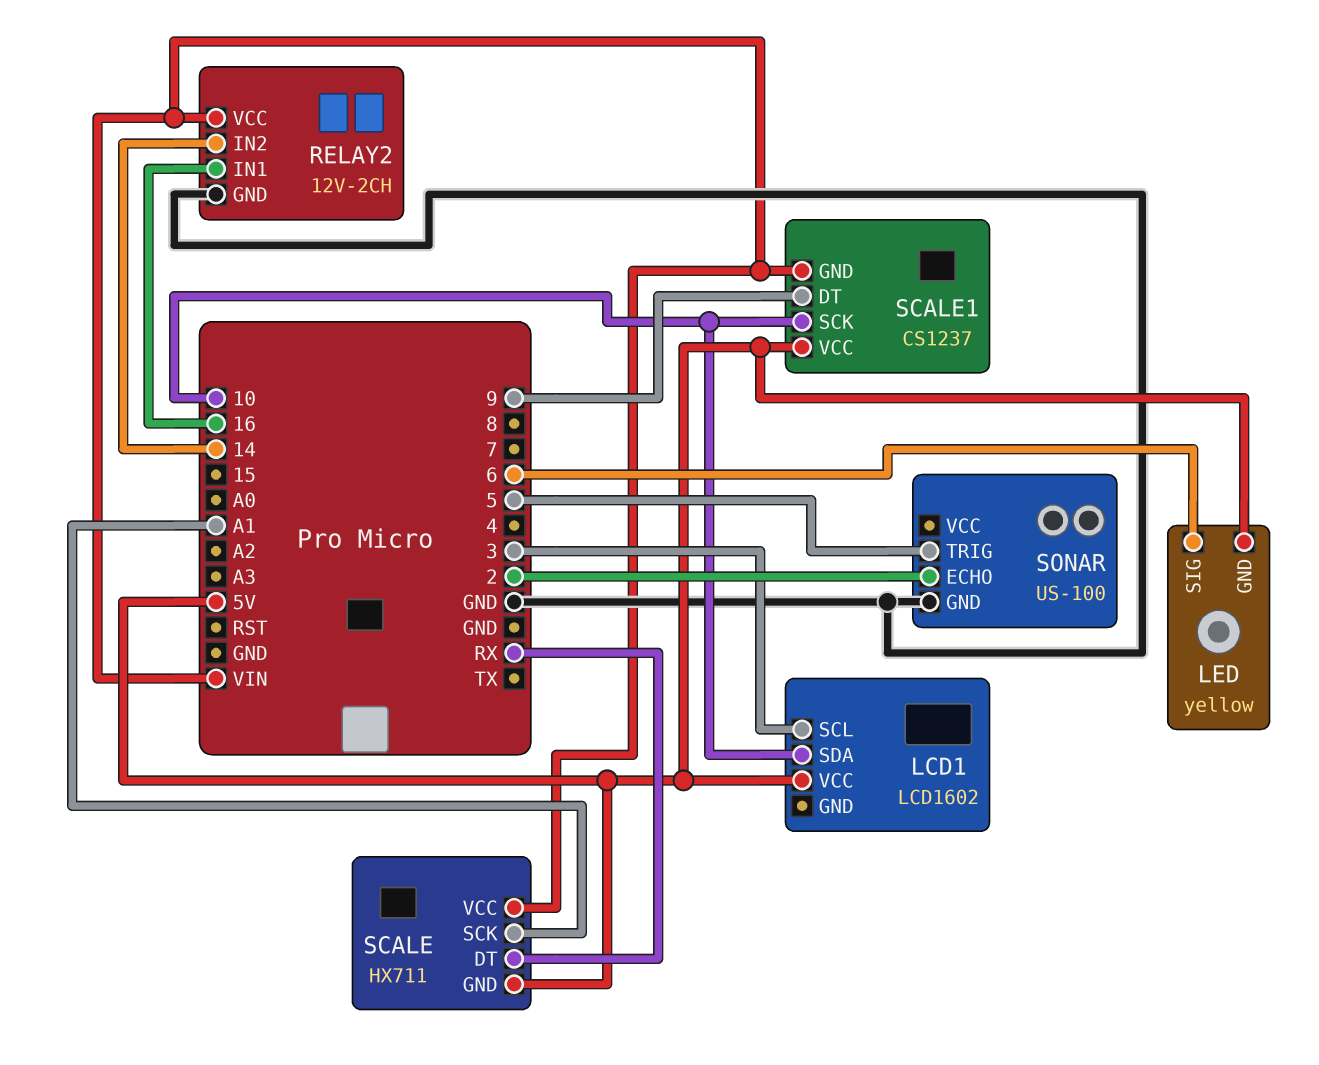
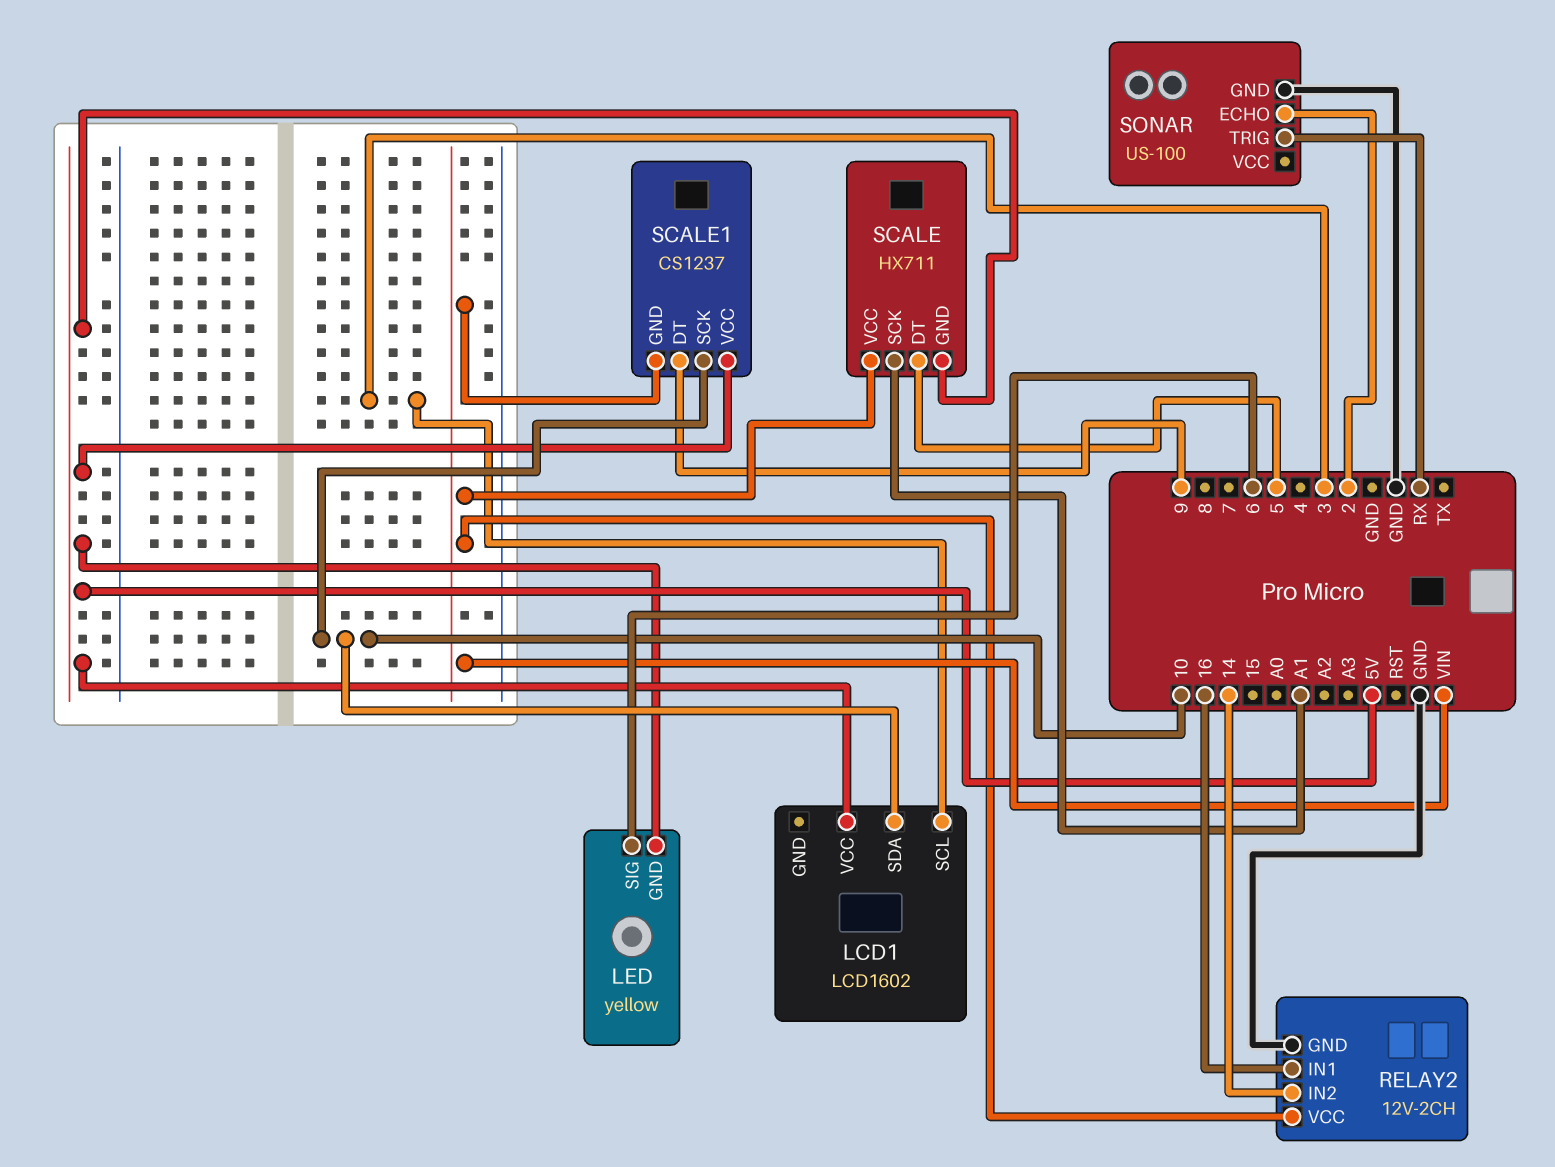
SCALE pin DT: RX -> 5
SONAR pin TRIG: 5 -> RX

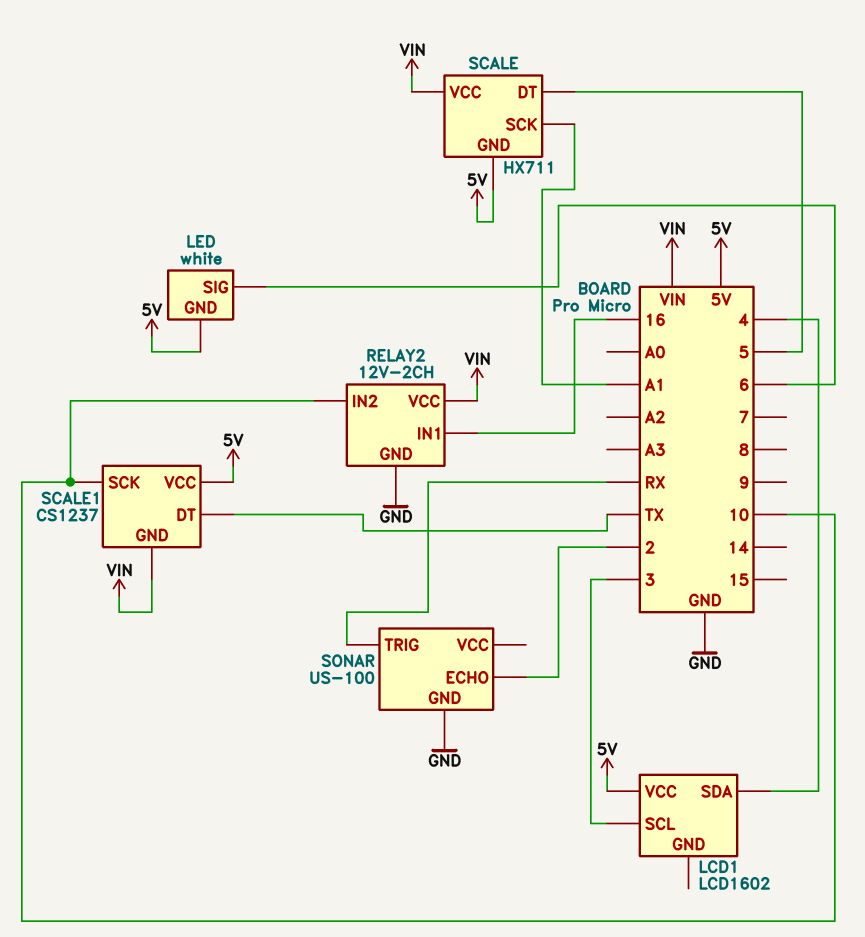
LCD1 pin SDA: 10 -> 4
LED: yellow -> white
RELAY2 pin IN2: 14 -> 10
SCALE1 pin DT: 9 -> TX

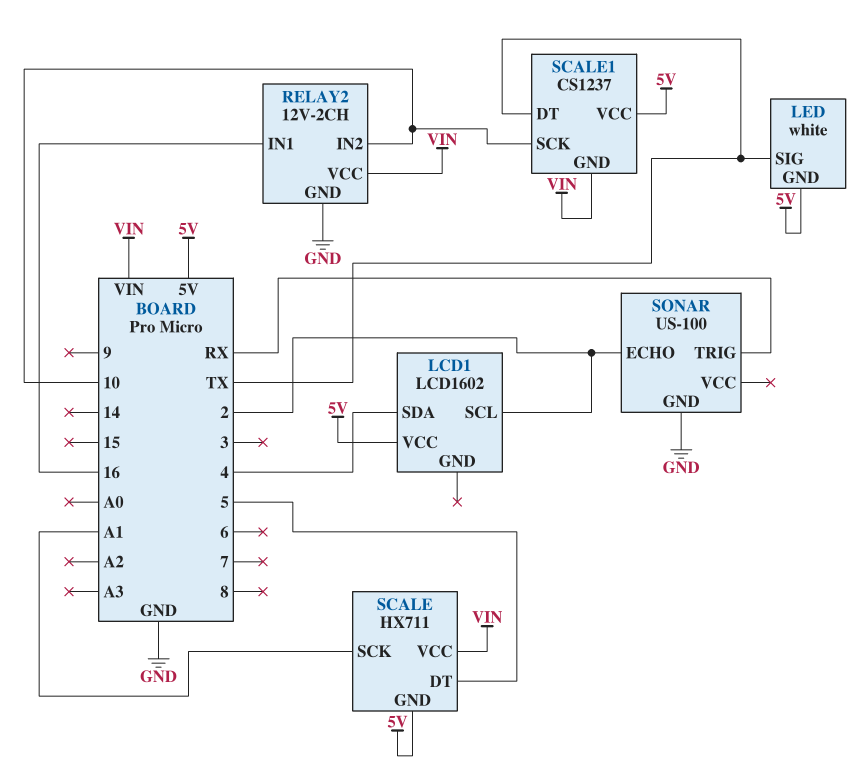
LCD1 pin SCL: 3 -> 2
LED pin SIG: 6 -> TX

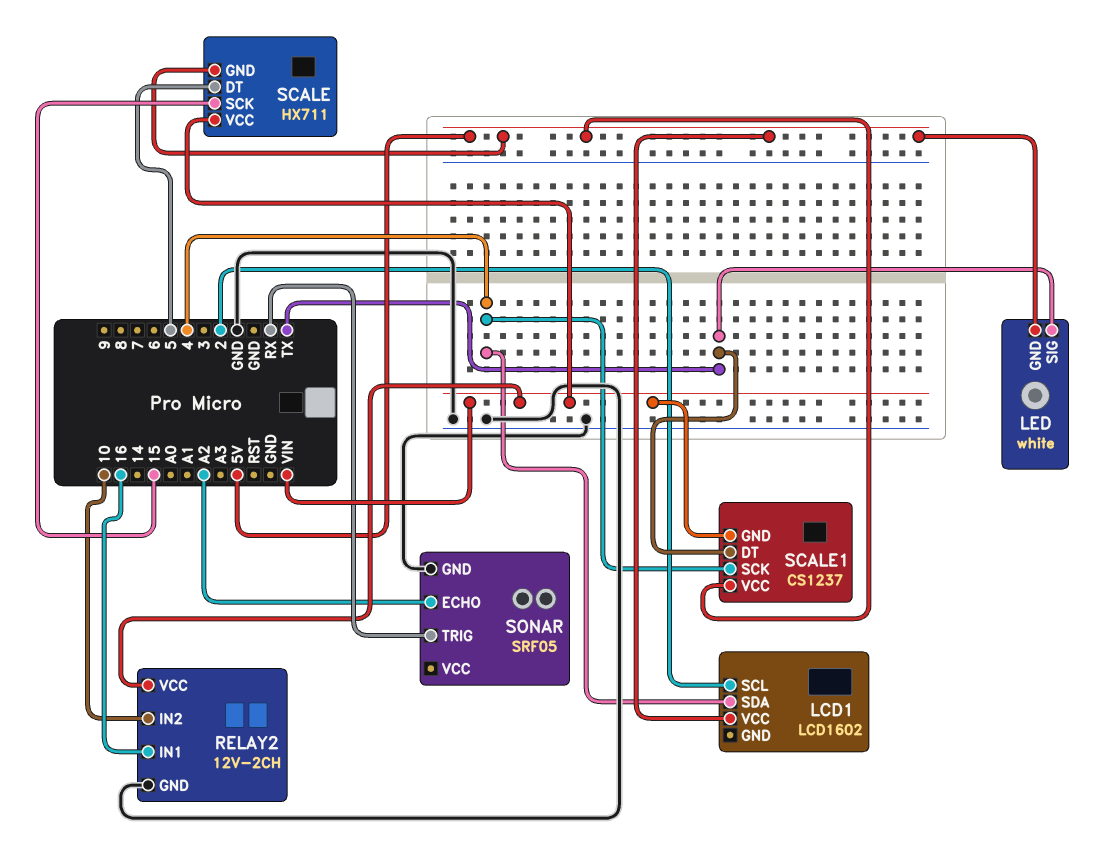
SCALE pin SCK: A1 -> 15
SCALE1 pin SCK: 10 -> 4
SONAR: US-100 -> SRF05
SONAR pin ECHO: 2 -> A2

